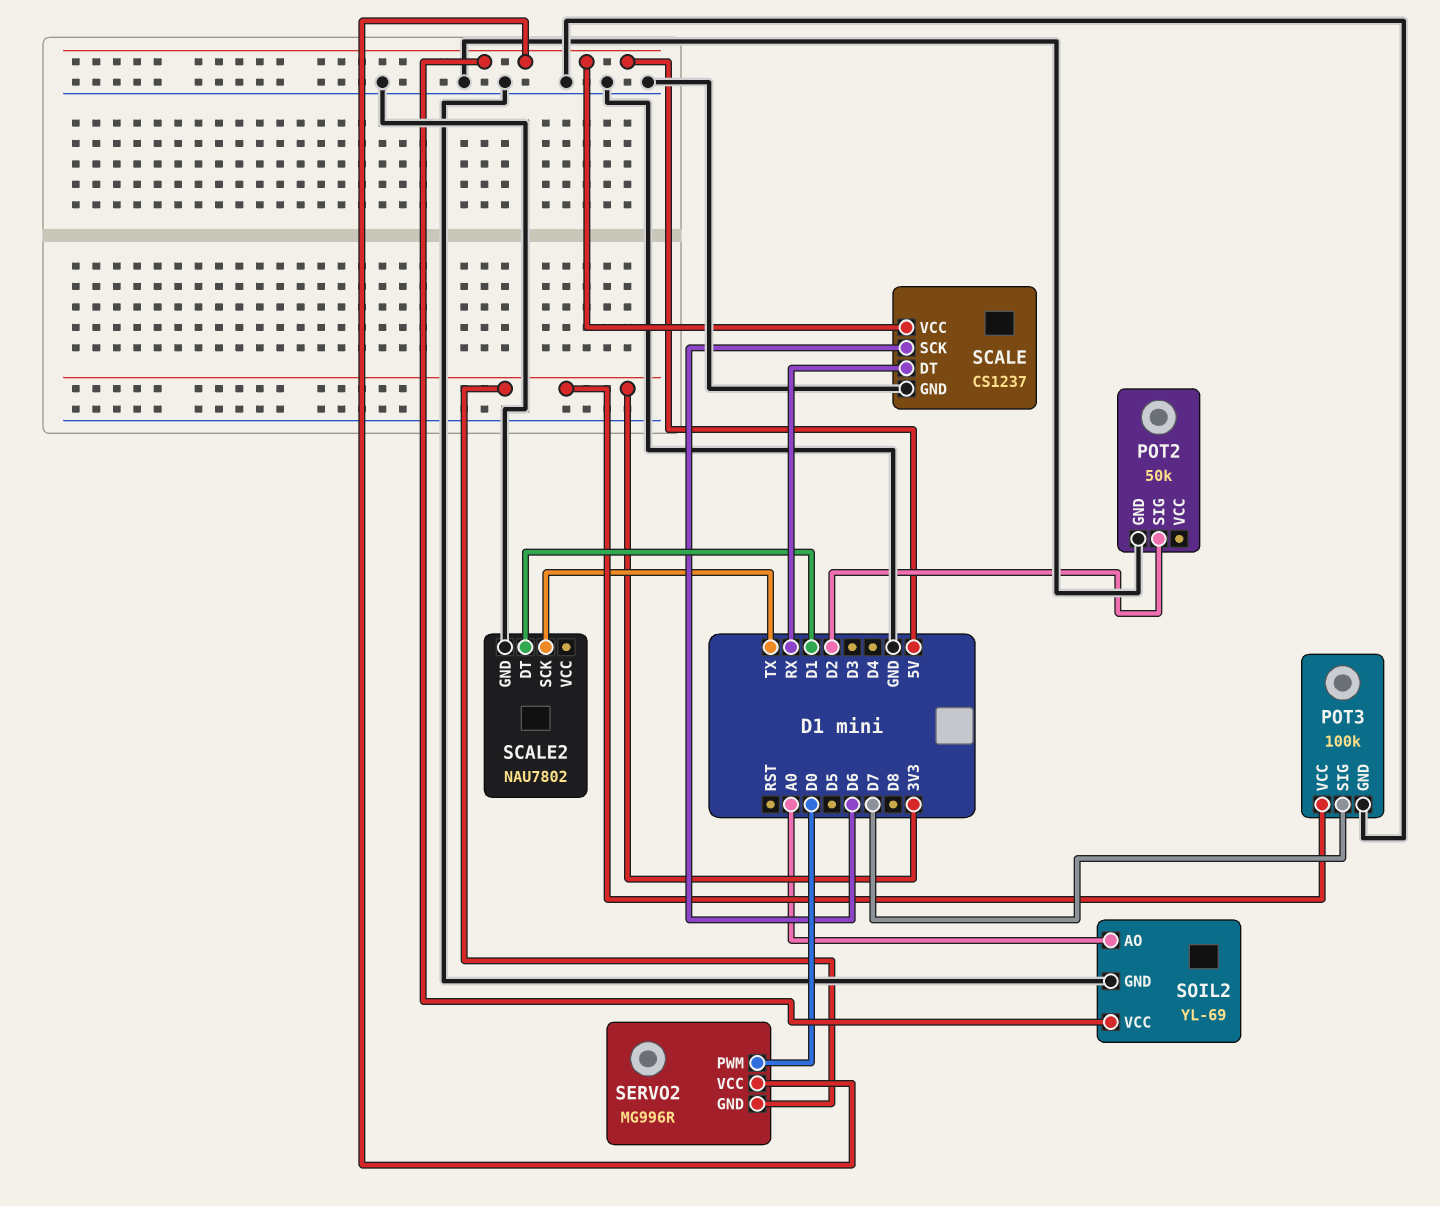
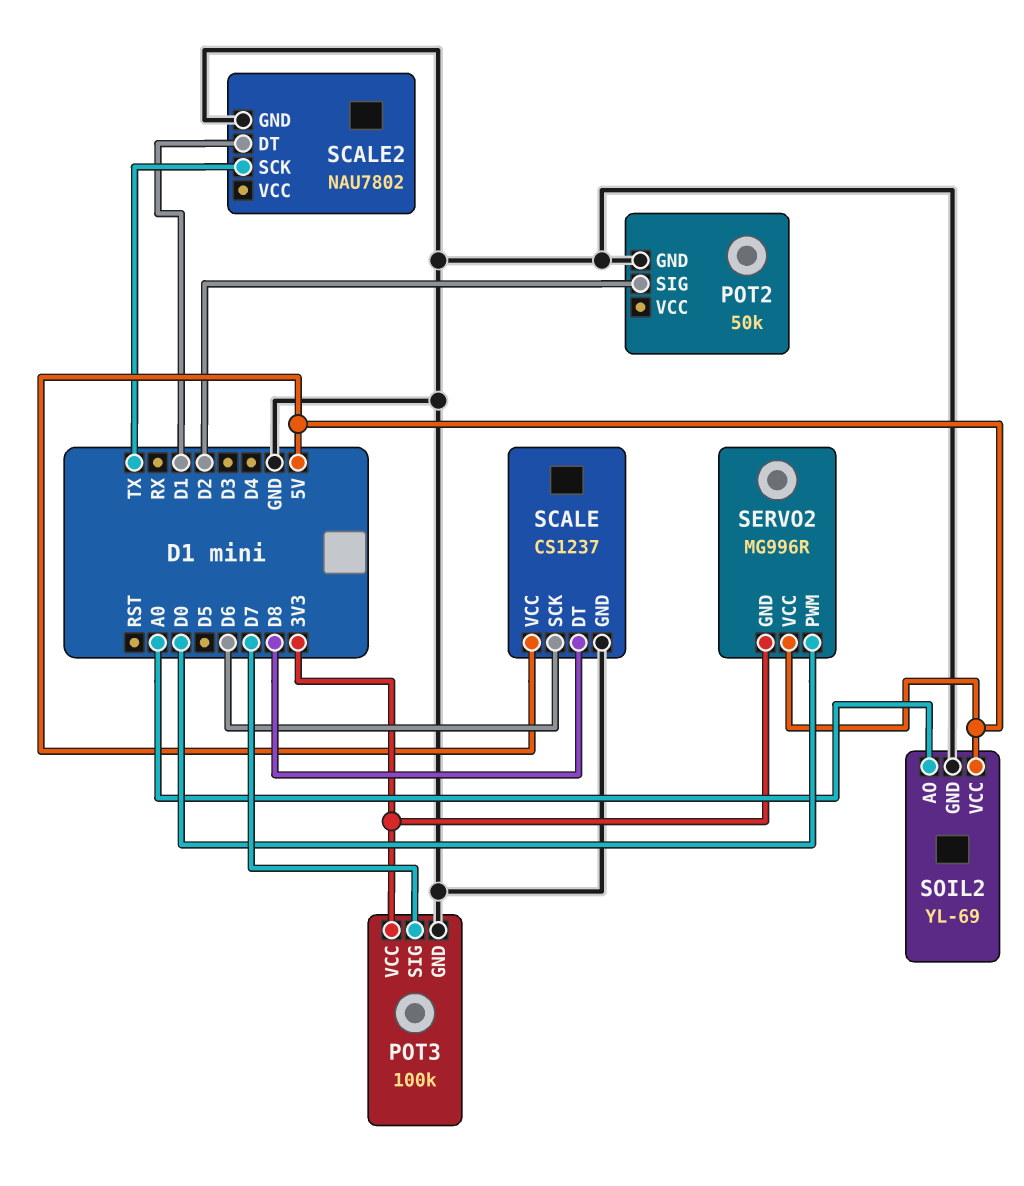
SCALE pin DT: RX -> D8

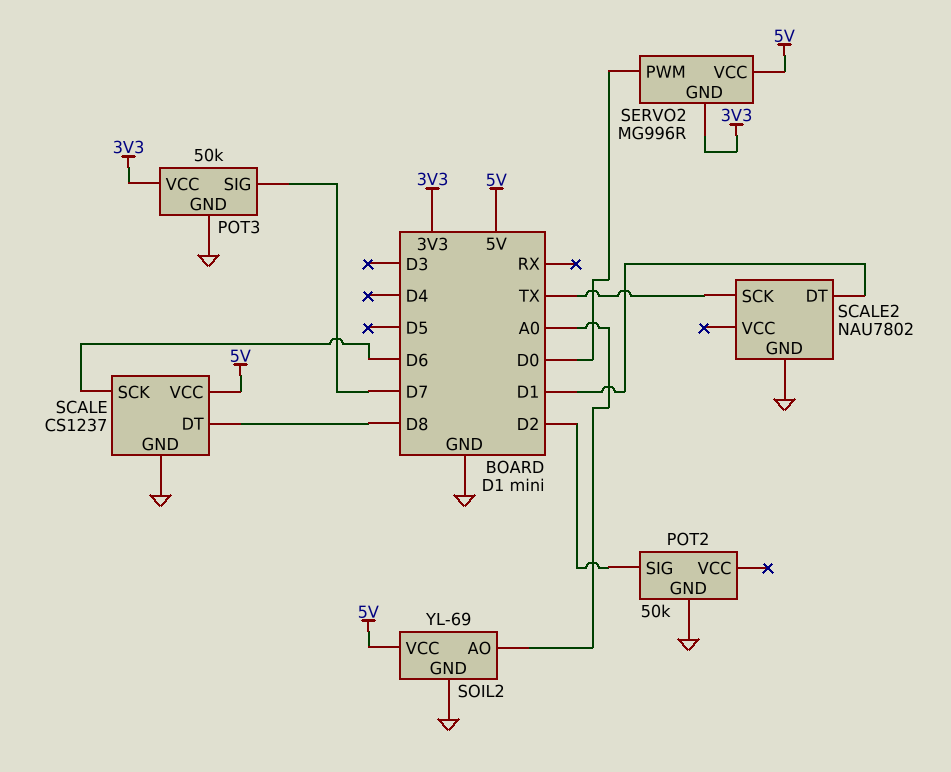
POT3: 100k -> 50k

